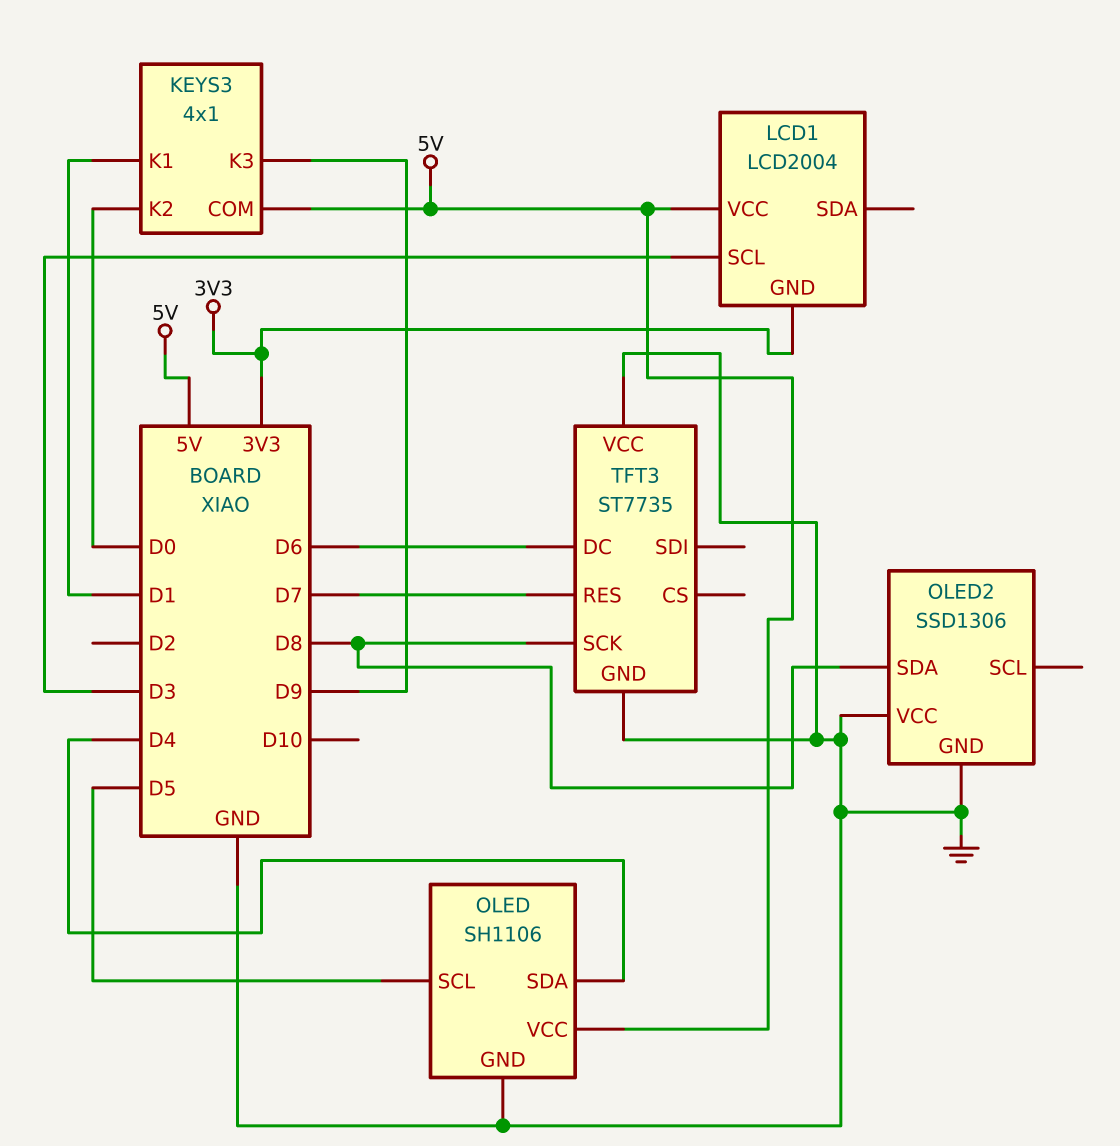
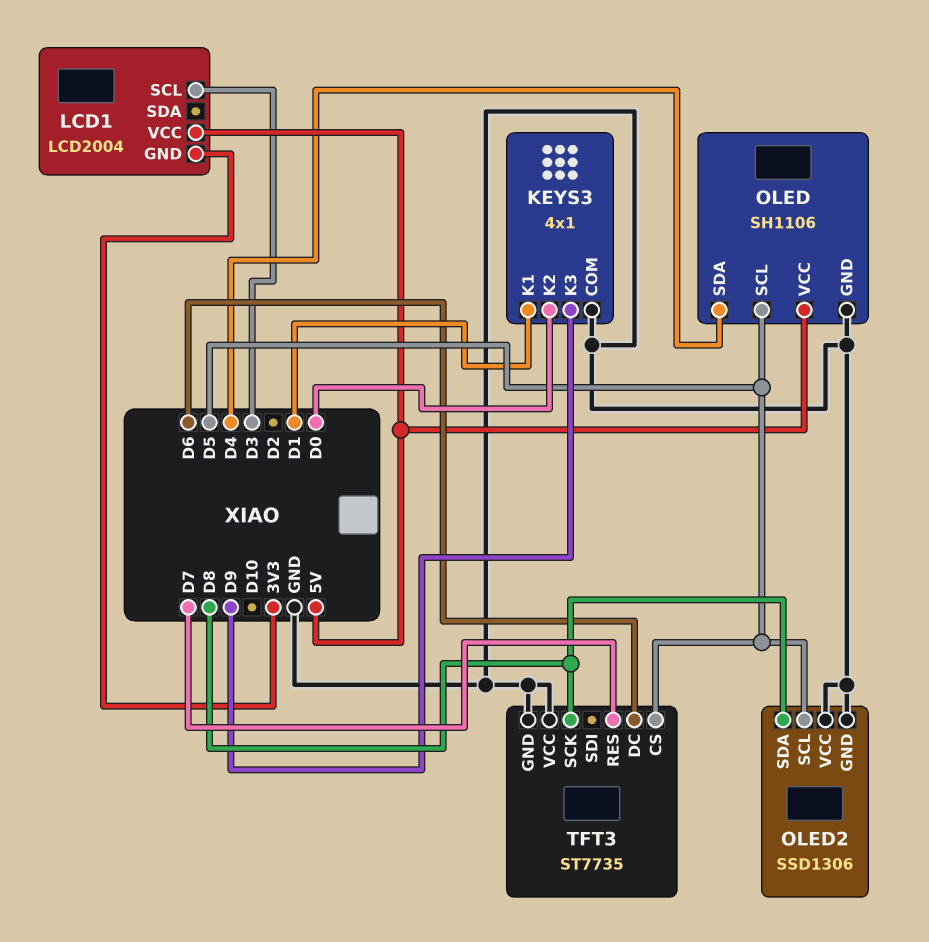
KEYS3 pin COM: 5V -> GND
OLED2 pin SCL: none -> D5
TFT3 pin CS: none -> D5

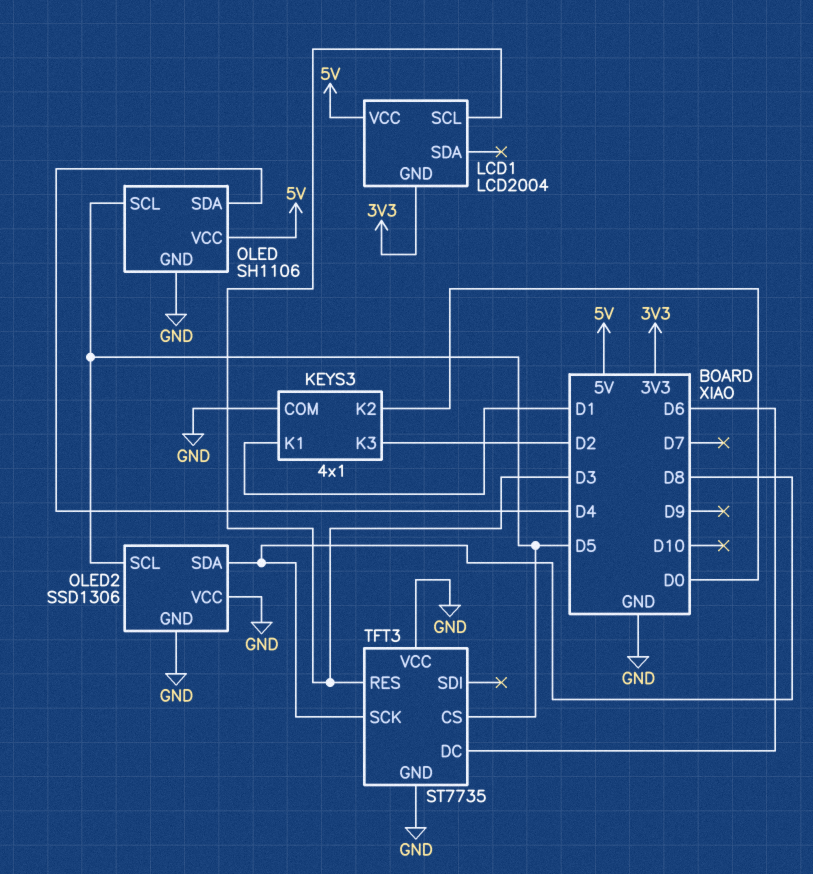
KEYS3 pin K3: D9 -> D2
TFT3 pin RES: D7 -> D3

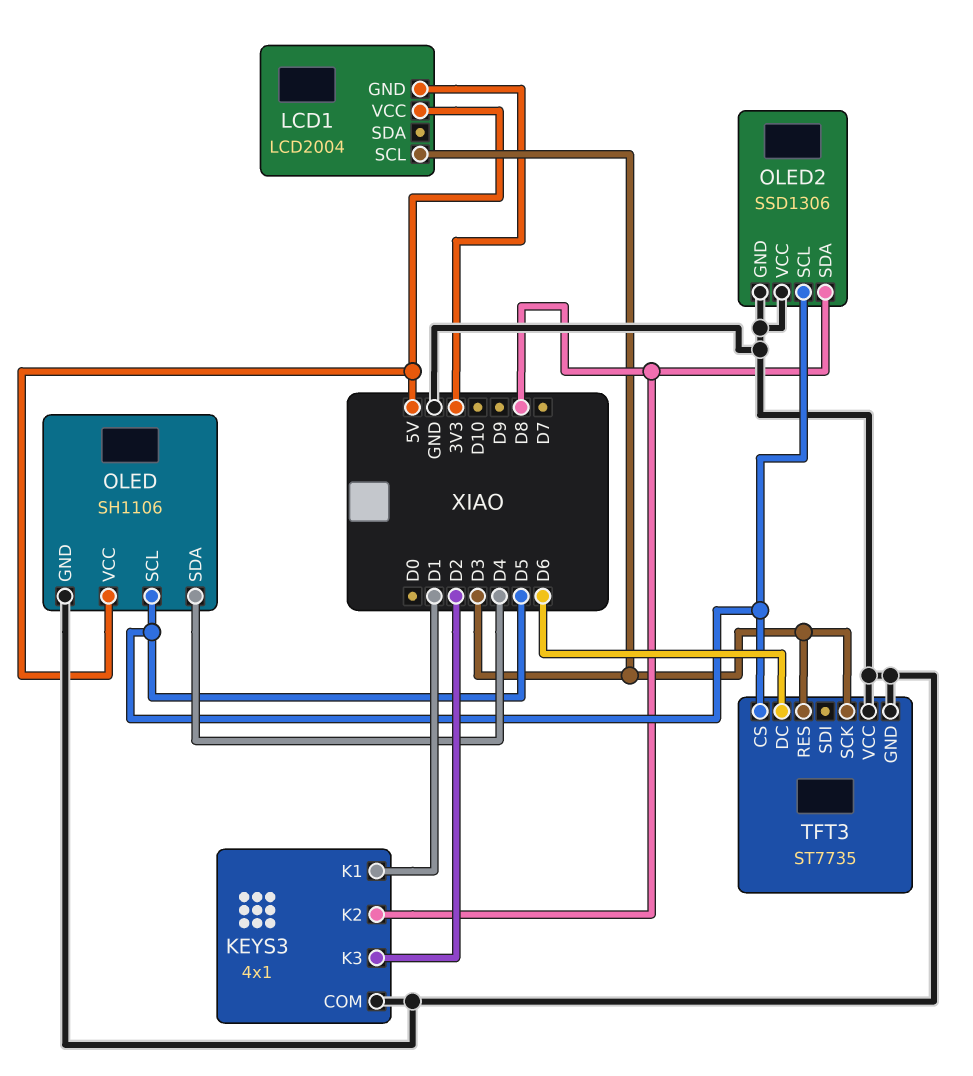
KEYS3 pin K2: D0 -> D8
TFT3 pin SCK: D8 -> D3

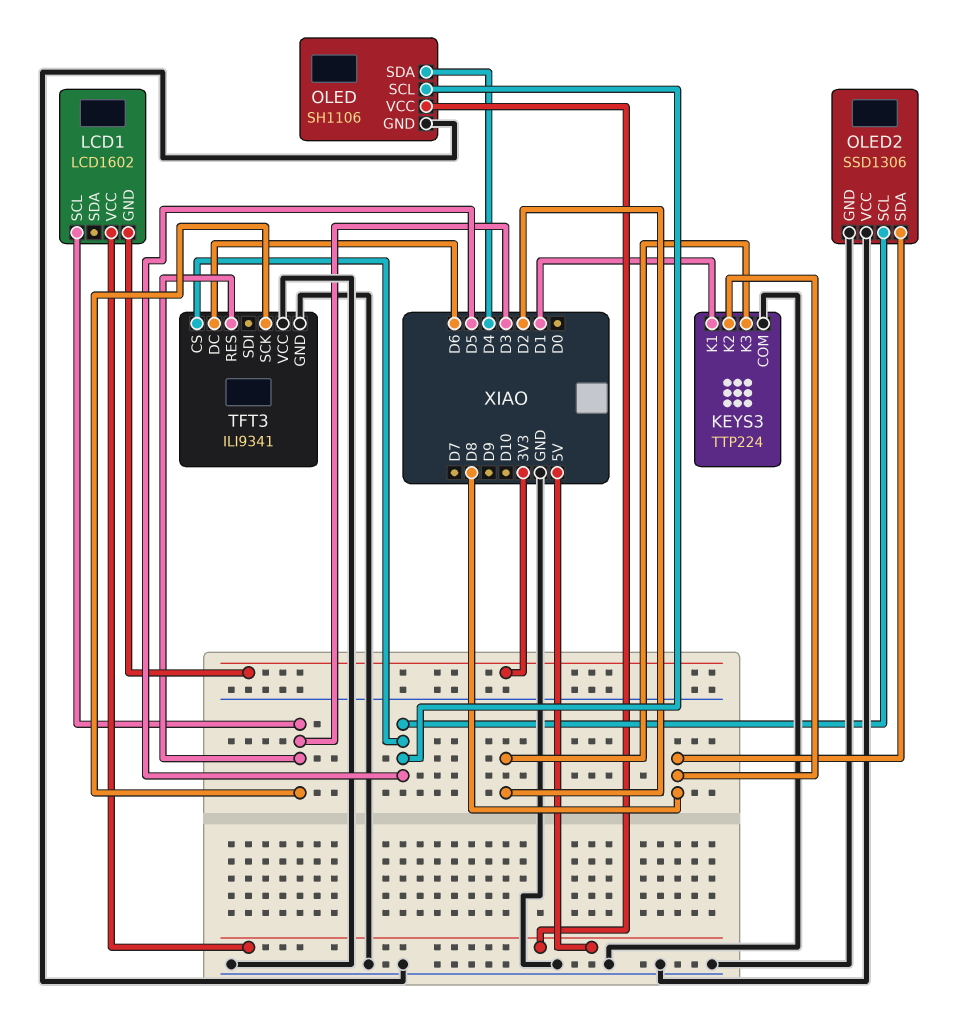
KEYS3: 4x1 -> TTP224
LCD1: LCD2004 -> LCD1602
TFT3: ST7735 -> ILI9341

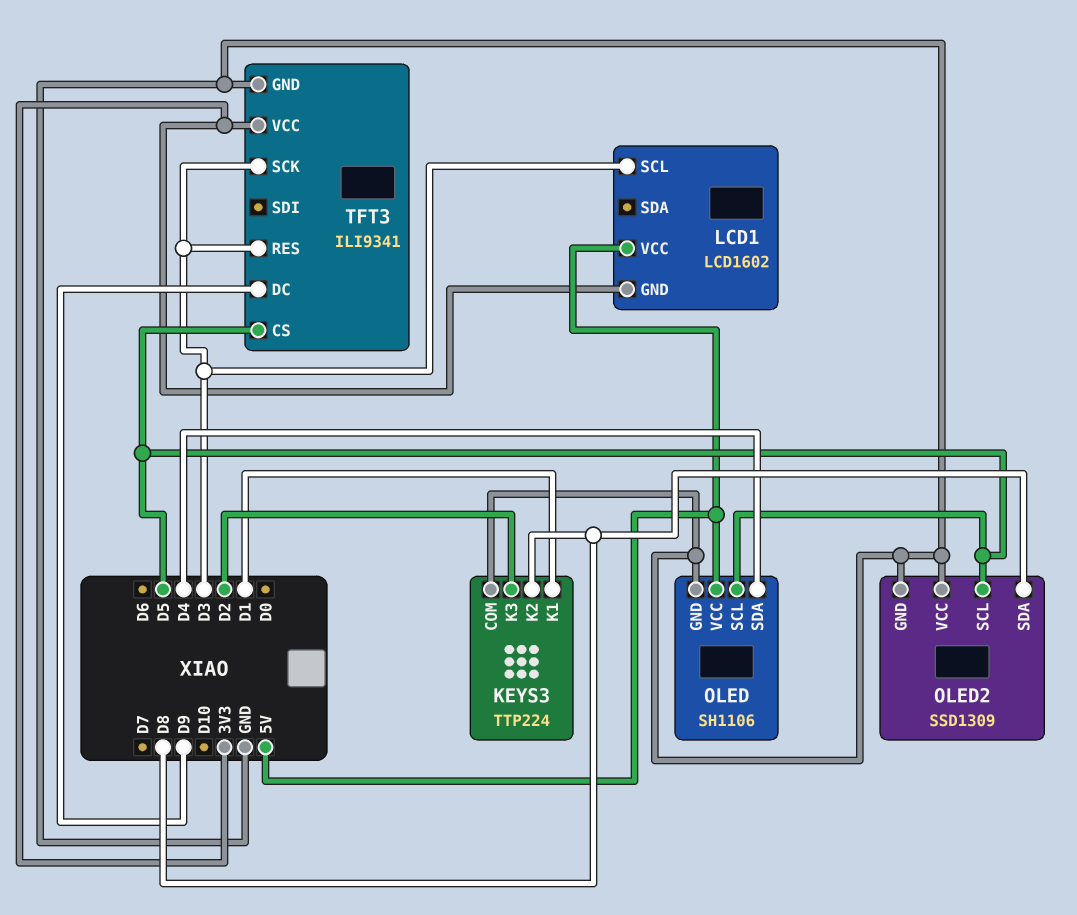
OLED2: SSD1306 -> SSD1309
TFT3 pin DC: D6 -> D9
TFT3 pin VCC: GND -> 3V3

